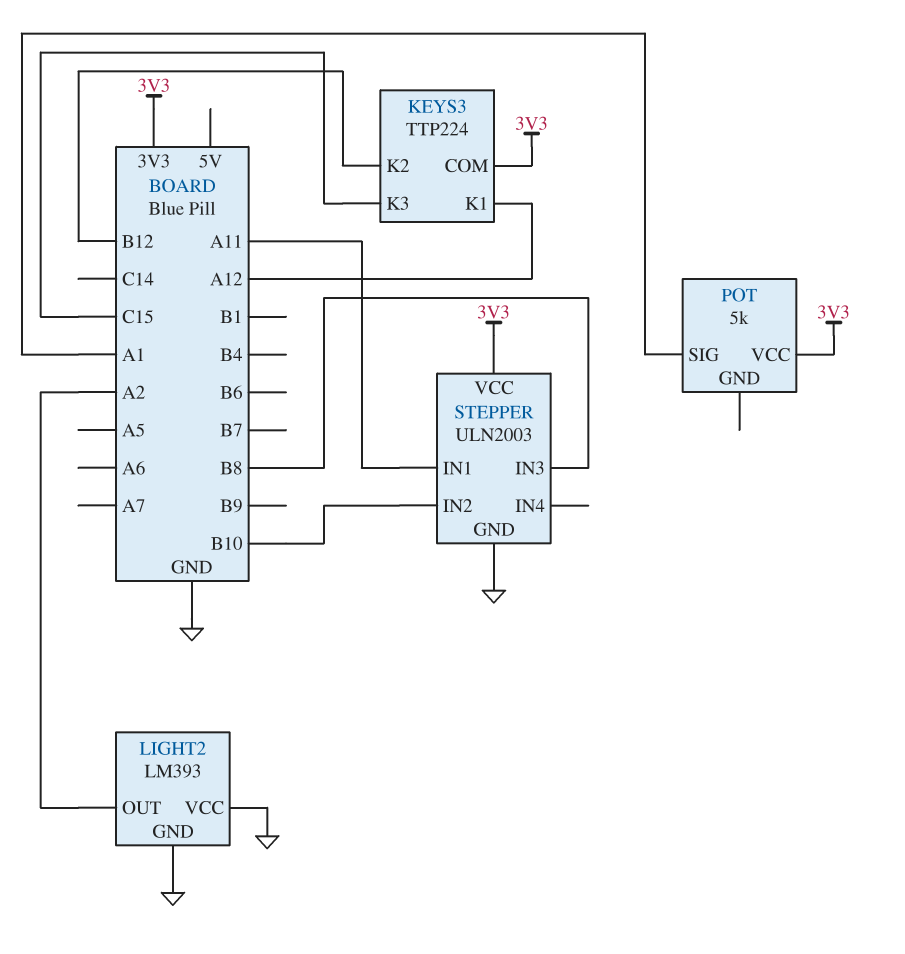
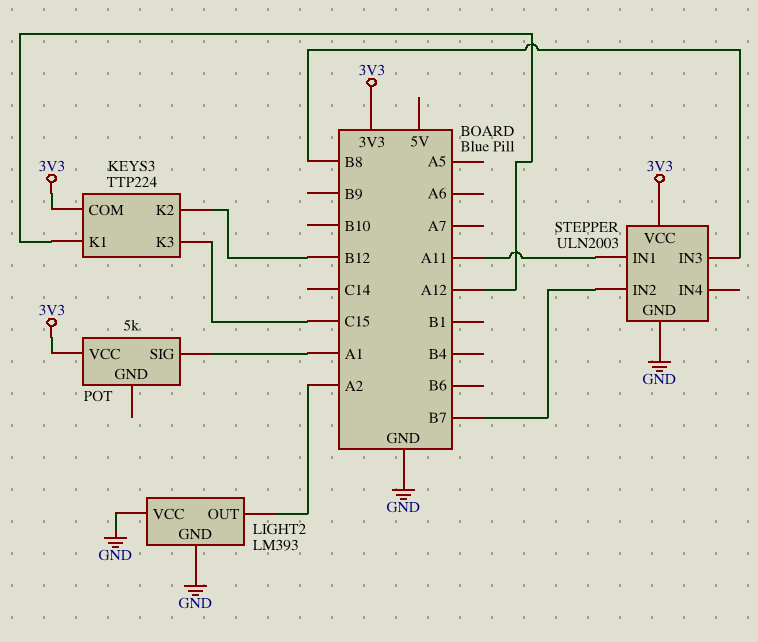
STEPPER pin IN2: B10 -> B7

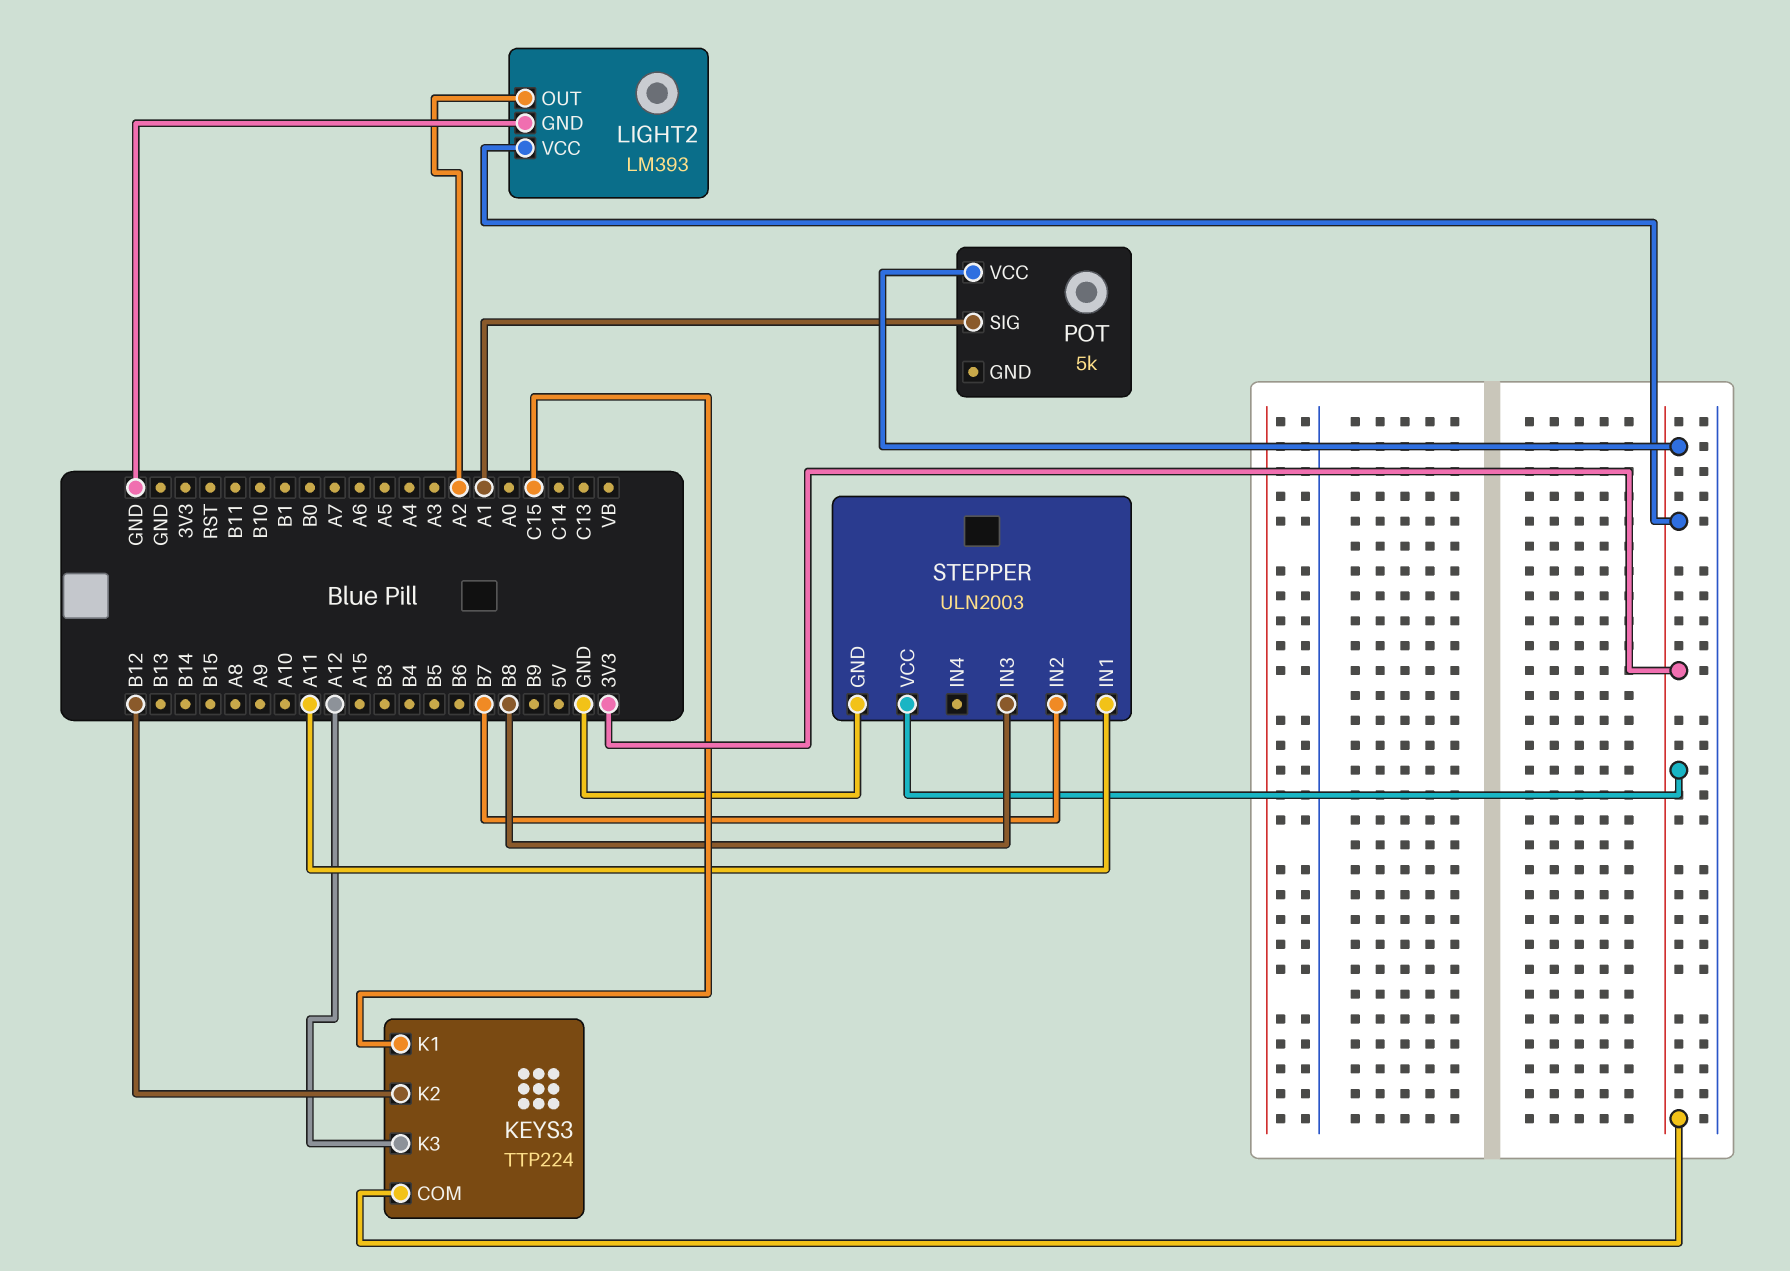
KEYS3 pin K1: A12 -> C15
KEYS3 pin K3: C15 -> A12
LIGHT2 pin VCC: GND -> 3V3

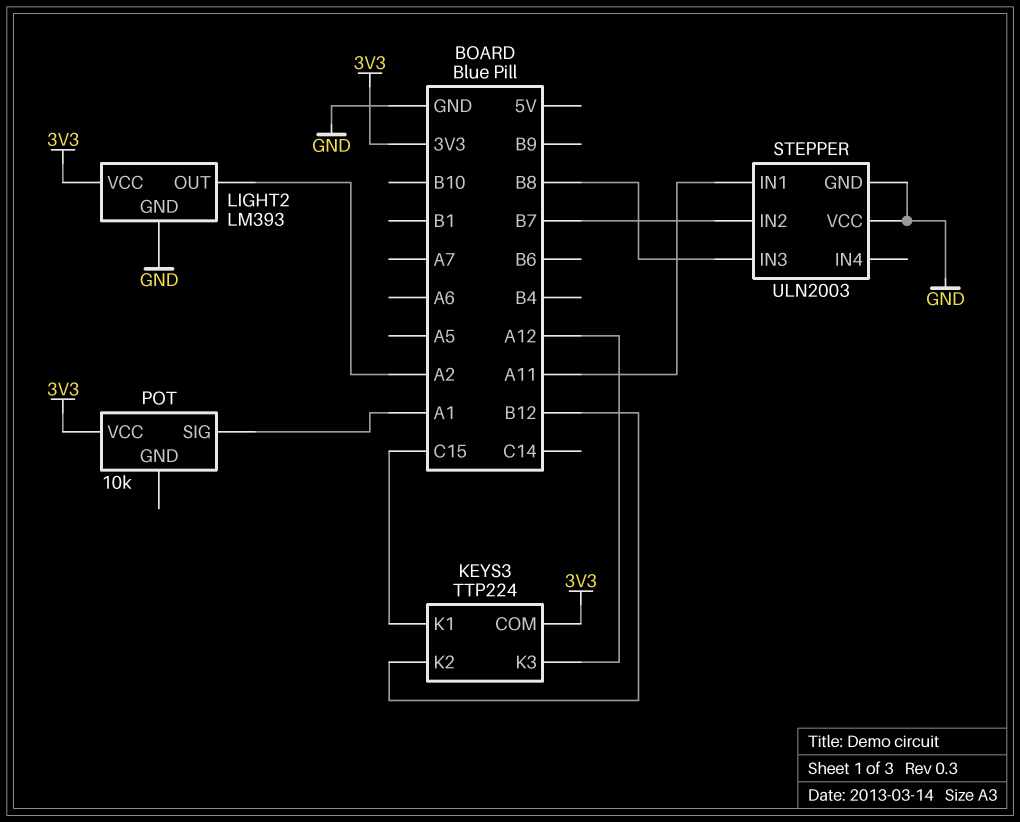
POT: 5k -> 10k
STEPPER pin VCC: 3V3 -> GND

